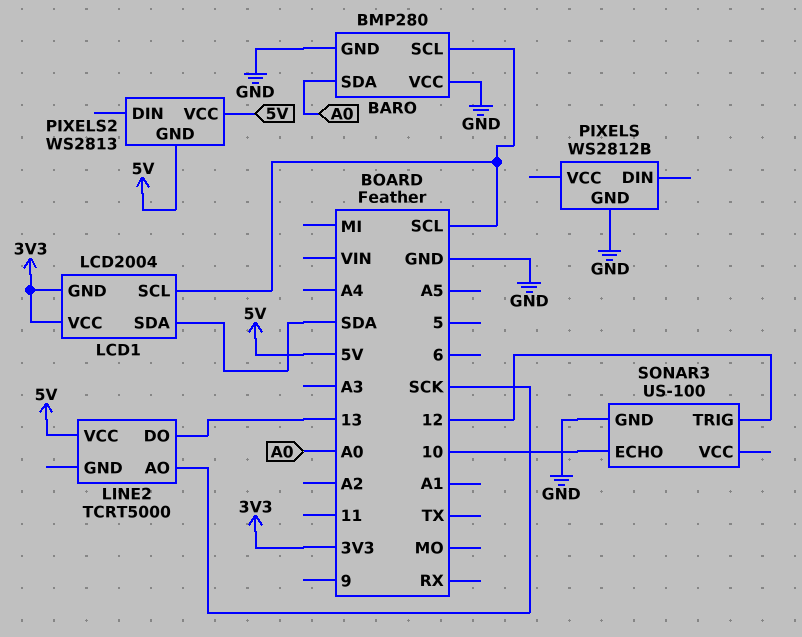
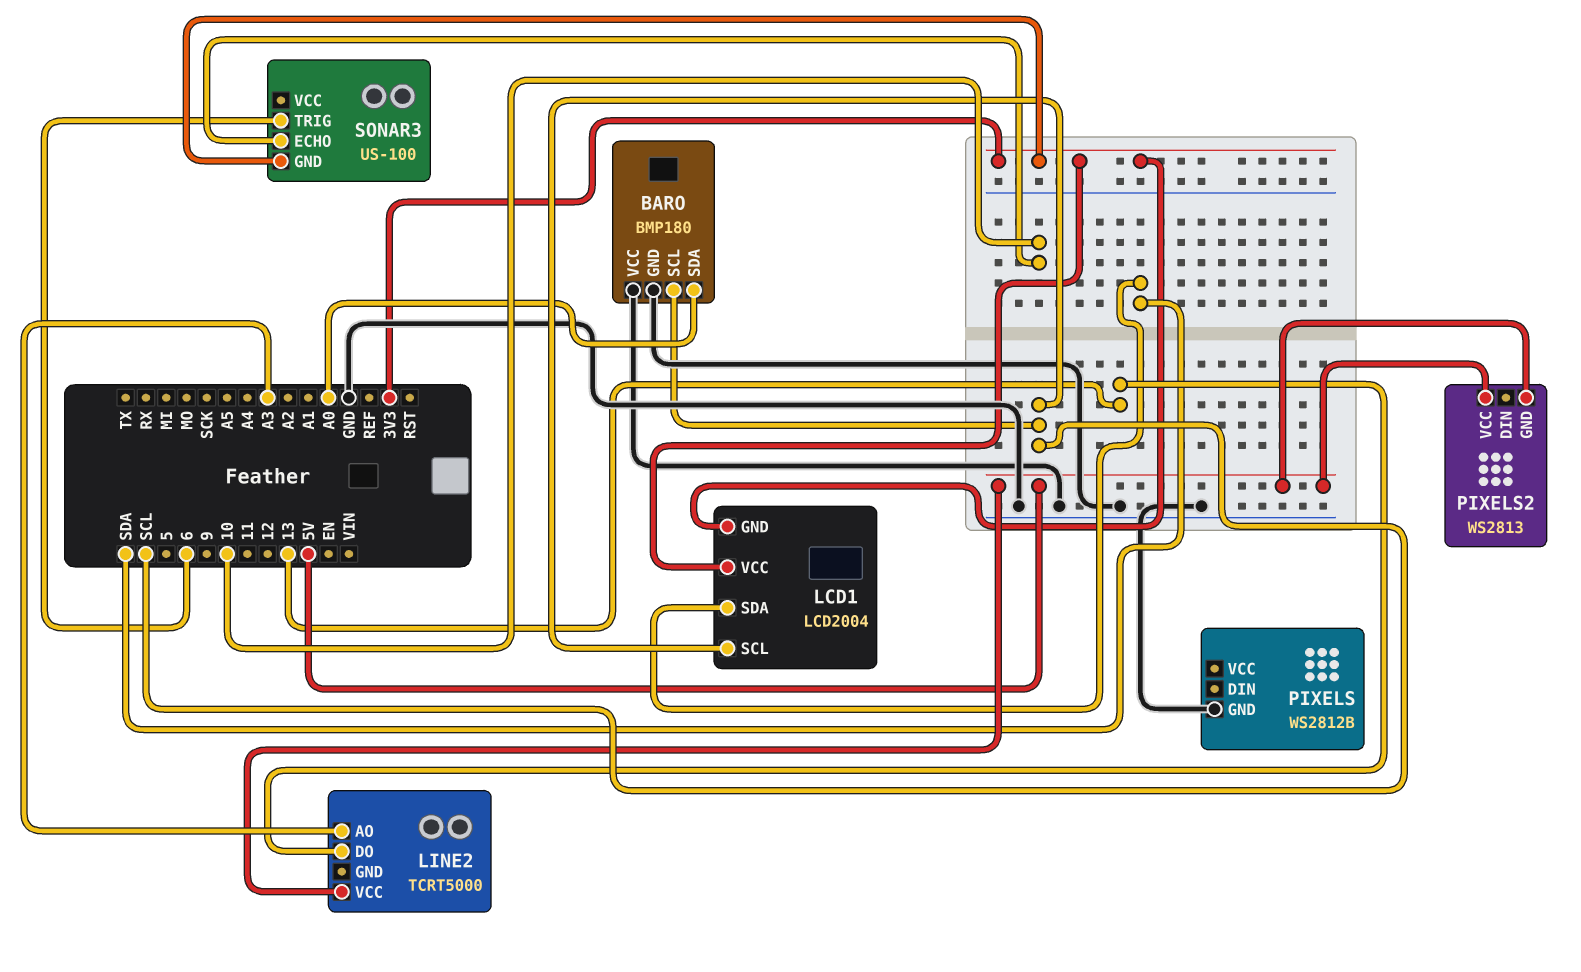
BARO: BMP280 -> BMP180
LINE2 pin AO: SCK -> A3
SONAR3 pin GND: GND -> 3V3
SONAR3 pin TRIG: 12 -> 6

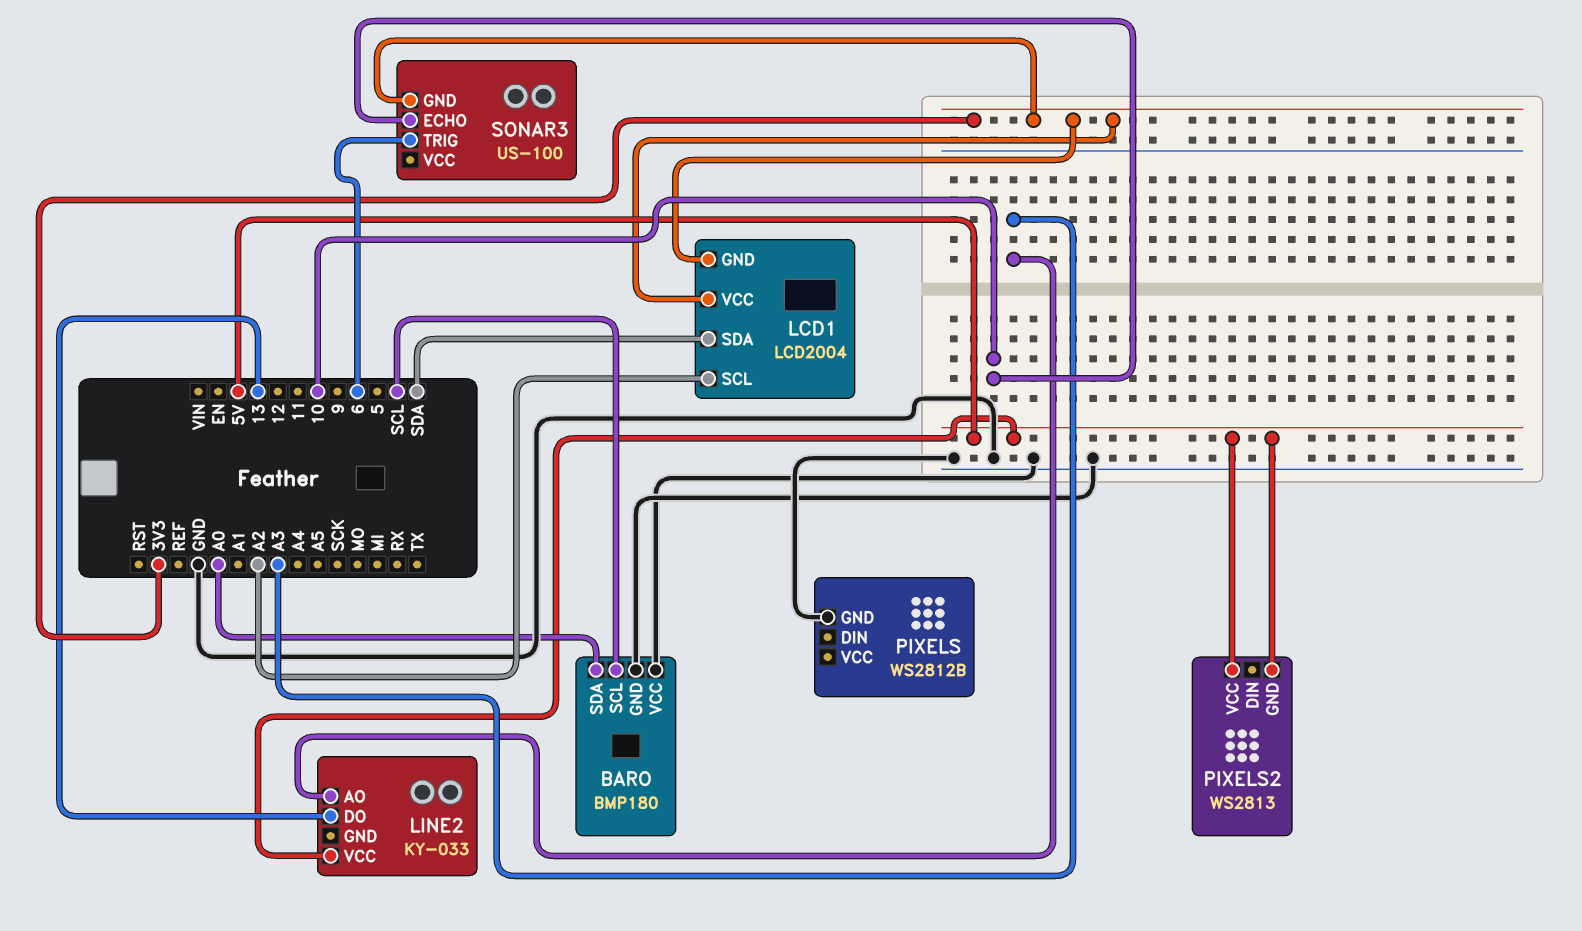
LCD1 pin SCL: SCL -> A2
LINE2: TCRT5000 -> KY-033

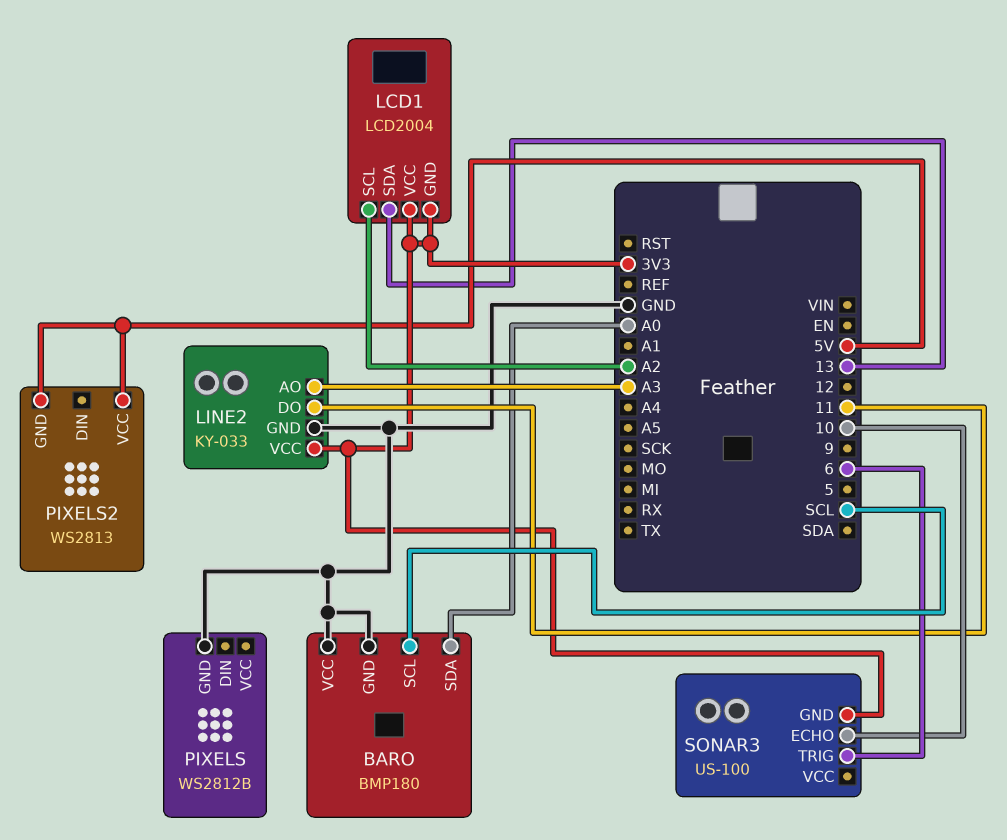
LCD1 pin SDA: SDA -> 13
LINE2 pin DO: 13 -> 11
LINE2 pin GND: none -> GND
LINE2 pin VCC: 5V -> 3V3

